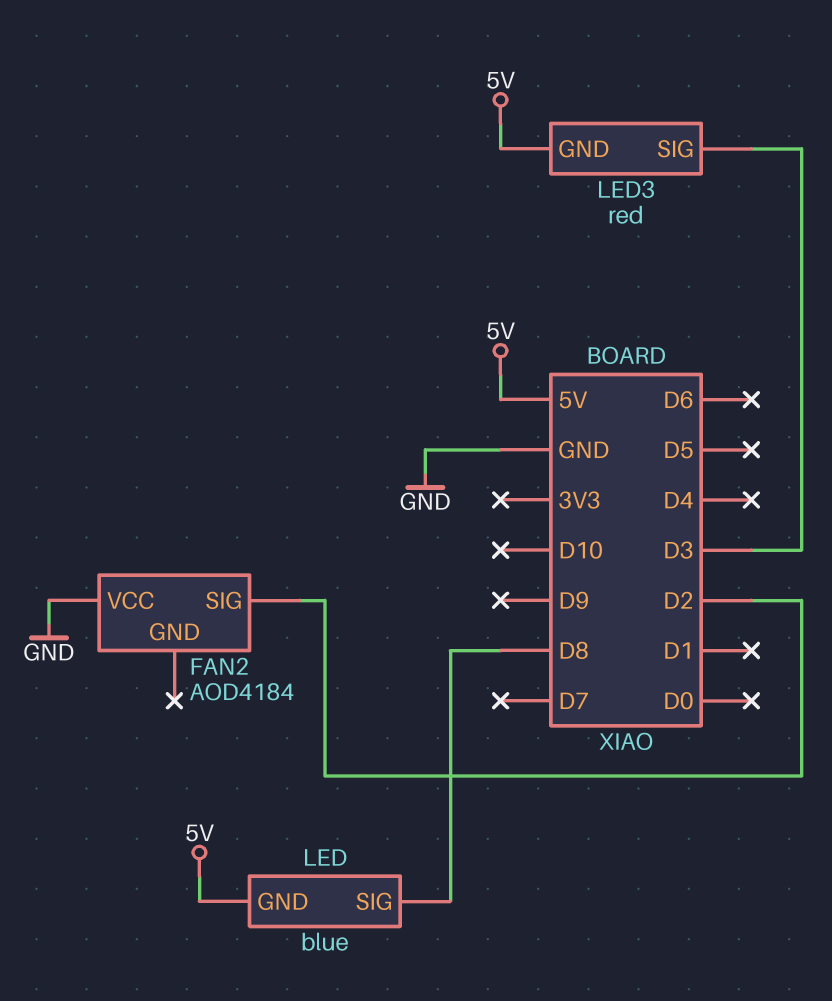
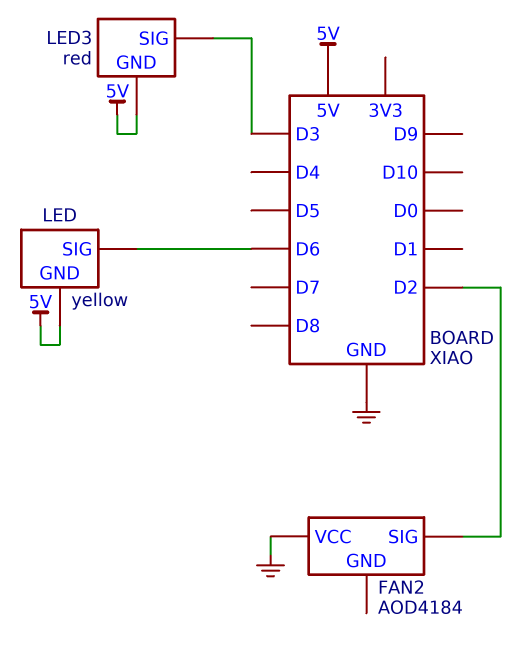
LED: blue -> yellow
LED pin SIG: D8 -> D6

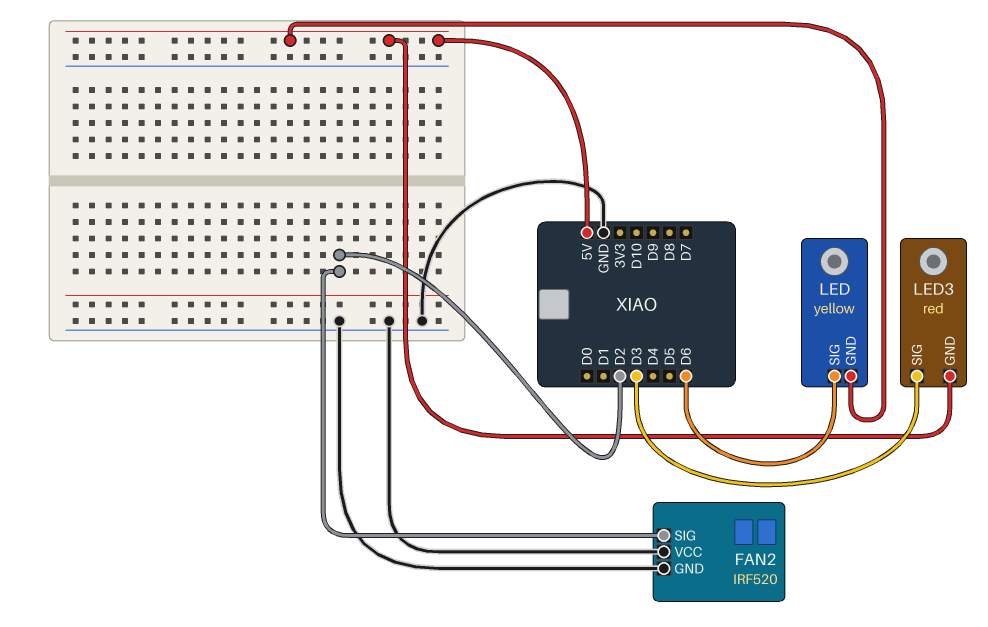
FAN2: AOD4184 -> IRF520
FAN2 pin GND: none -> GND

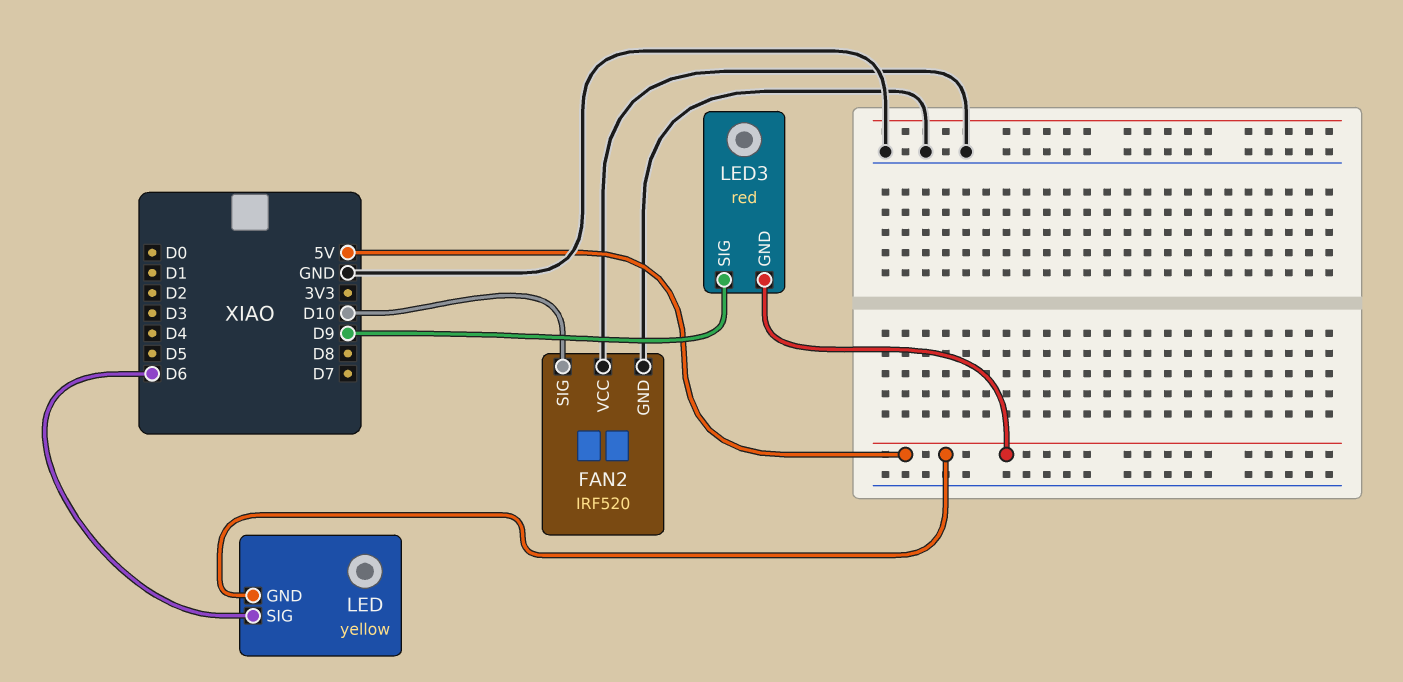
FAN2 pin SIG: D2 -> D10
LED3 pin SIG: D3 -> D9

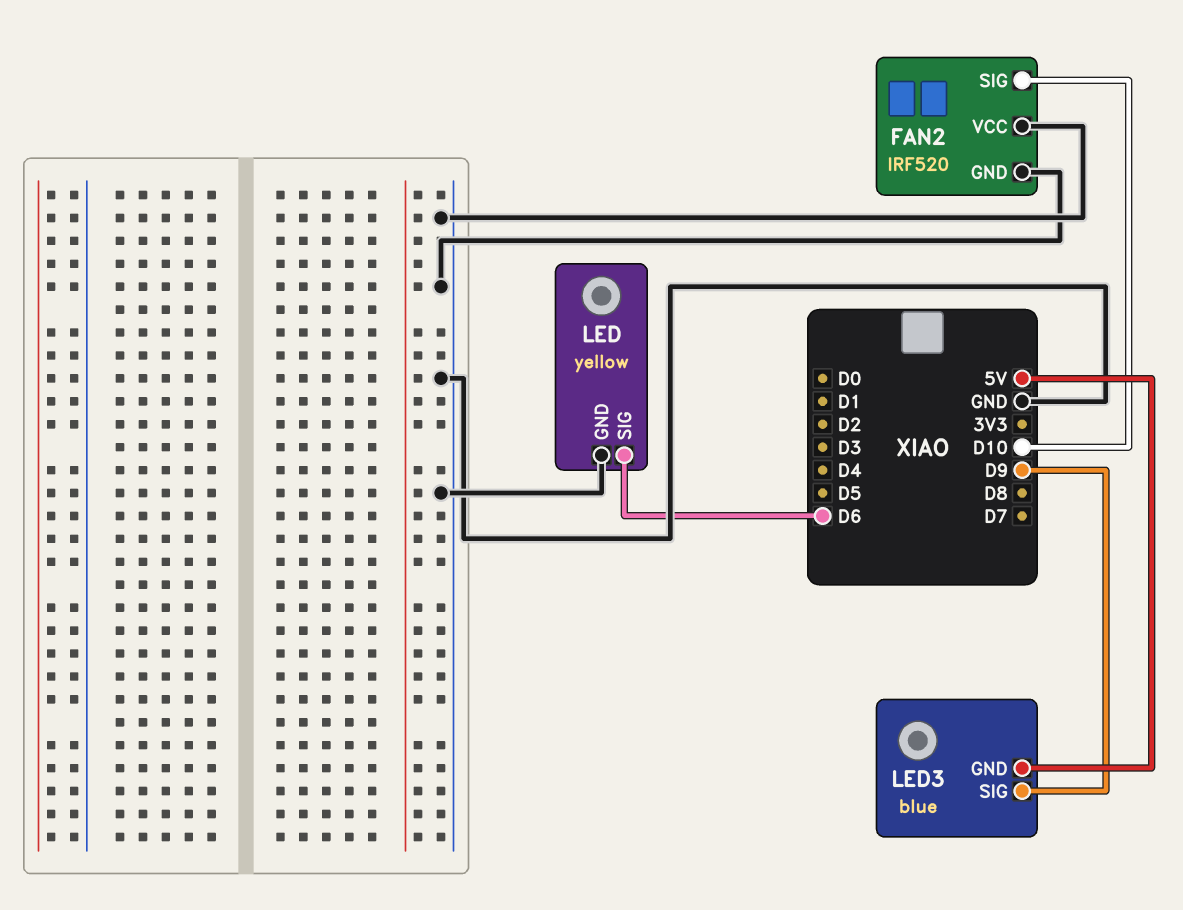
LED pin GND: 5V -> GND
LED3: red -> blue

